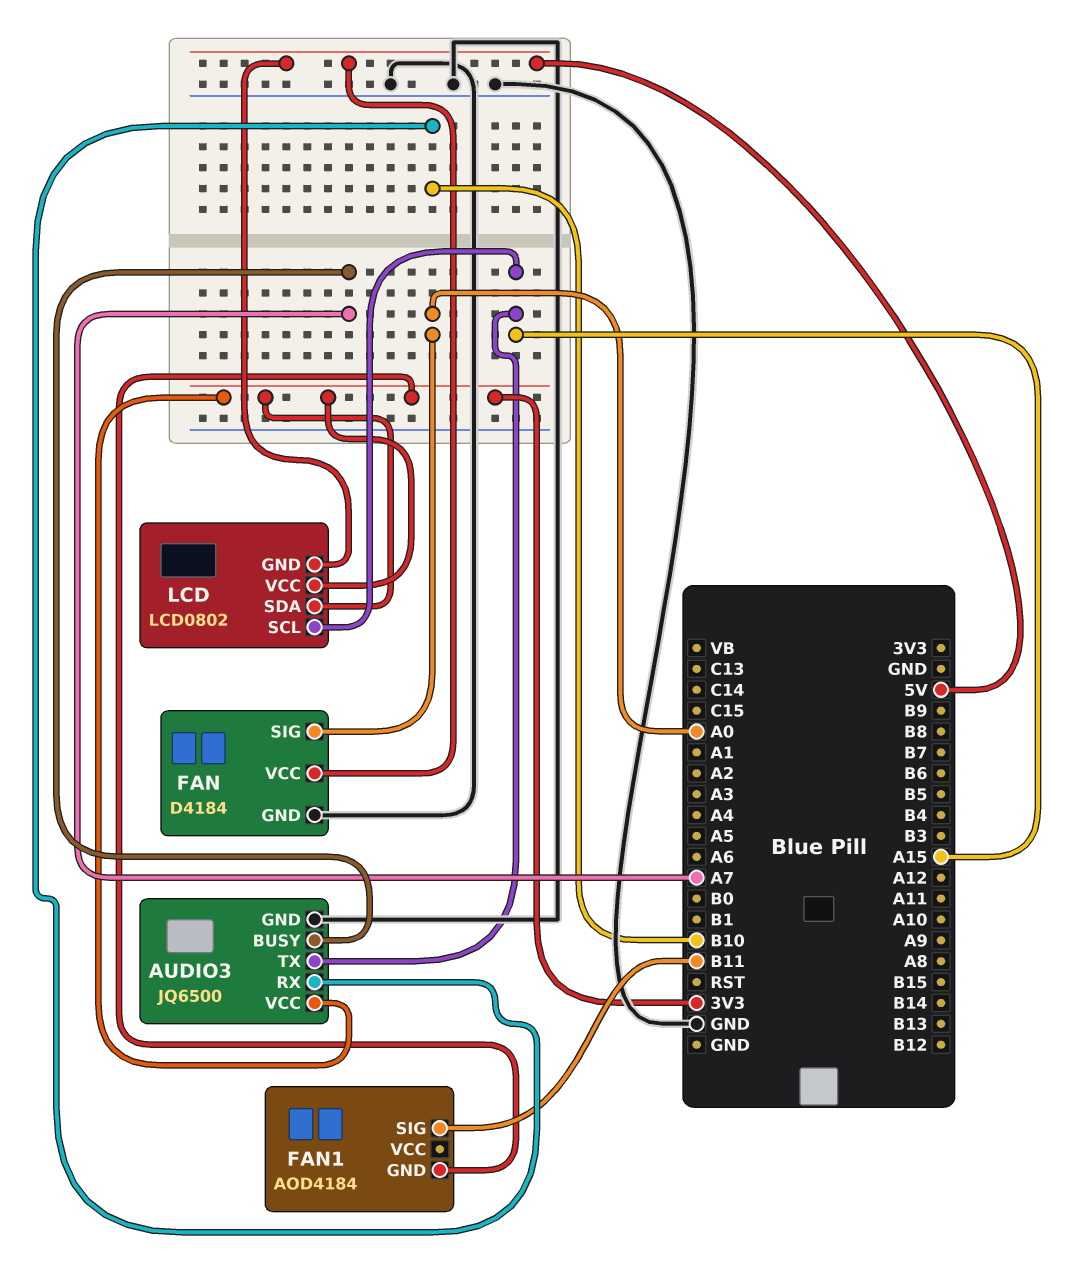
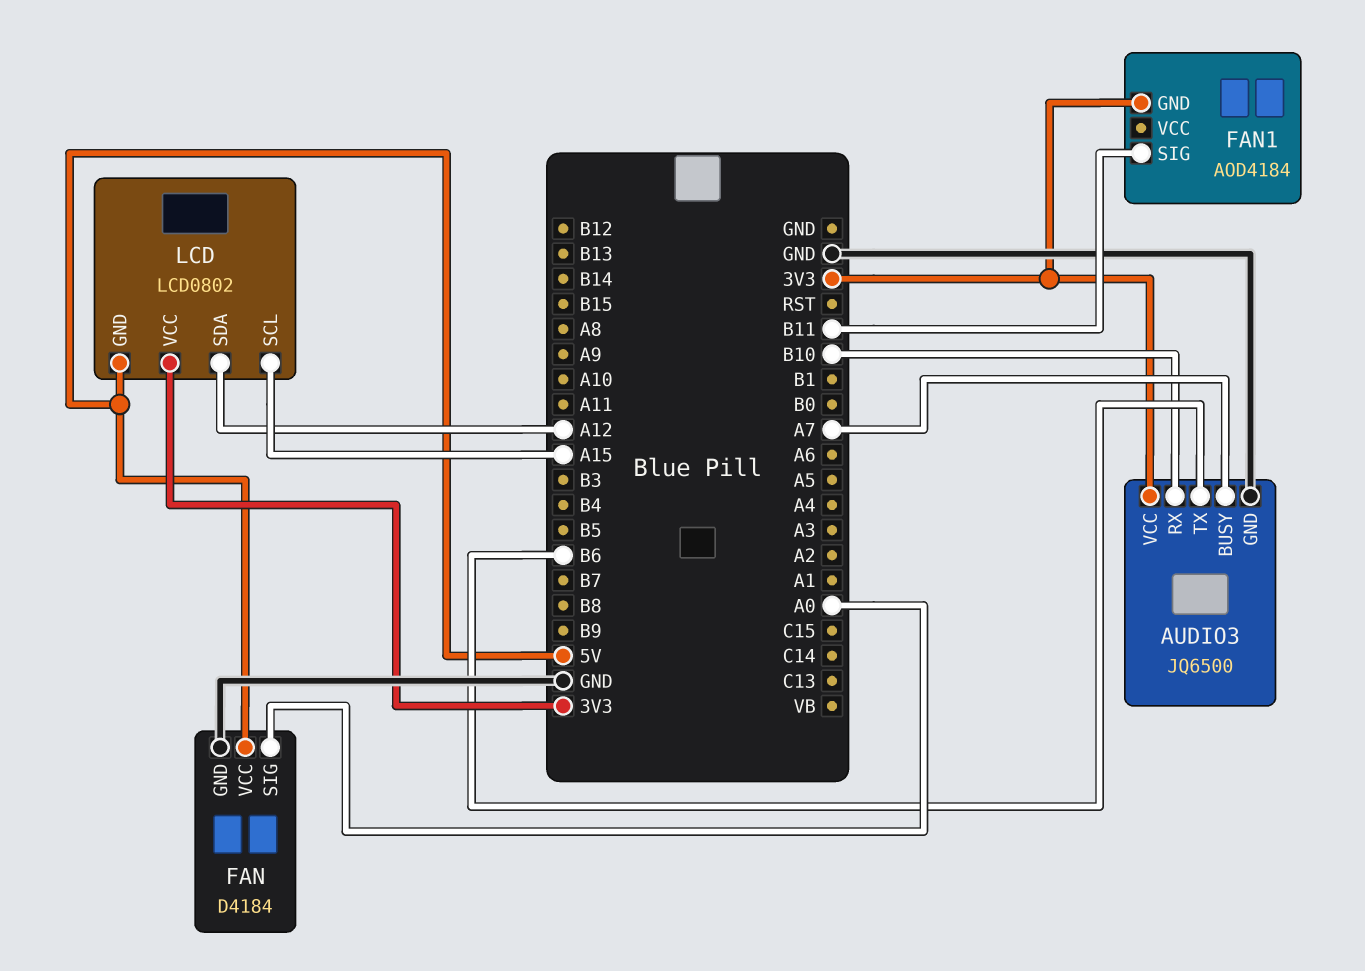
AUDIO3 pin TX: A15 -> B6
LCD pin SDA: 3V3 -> A12

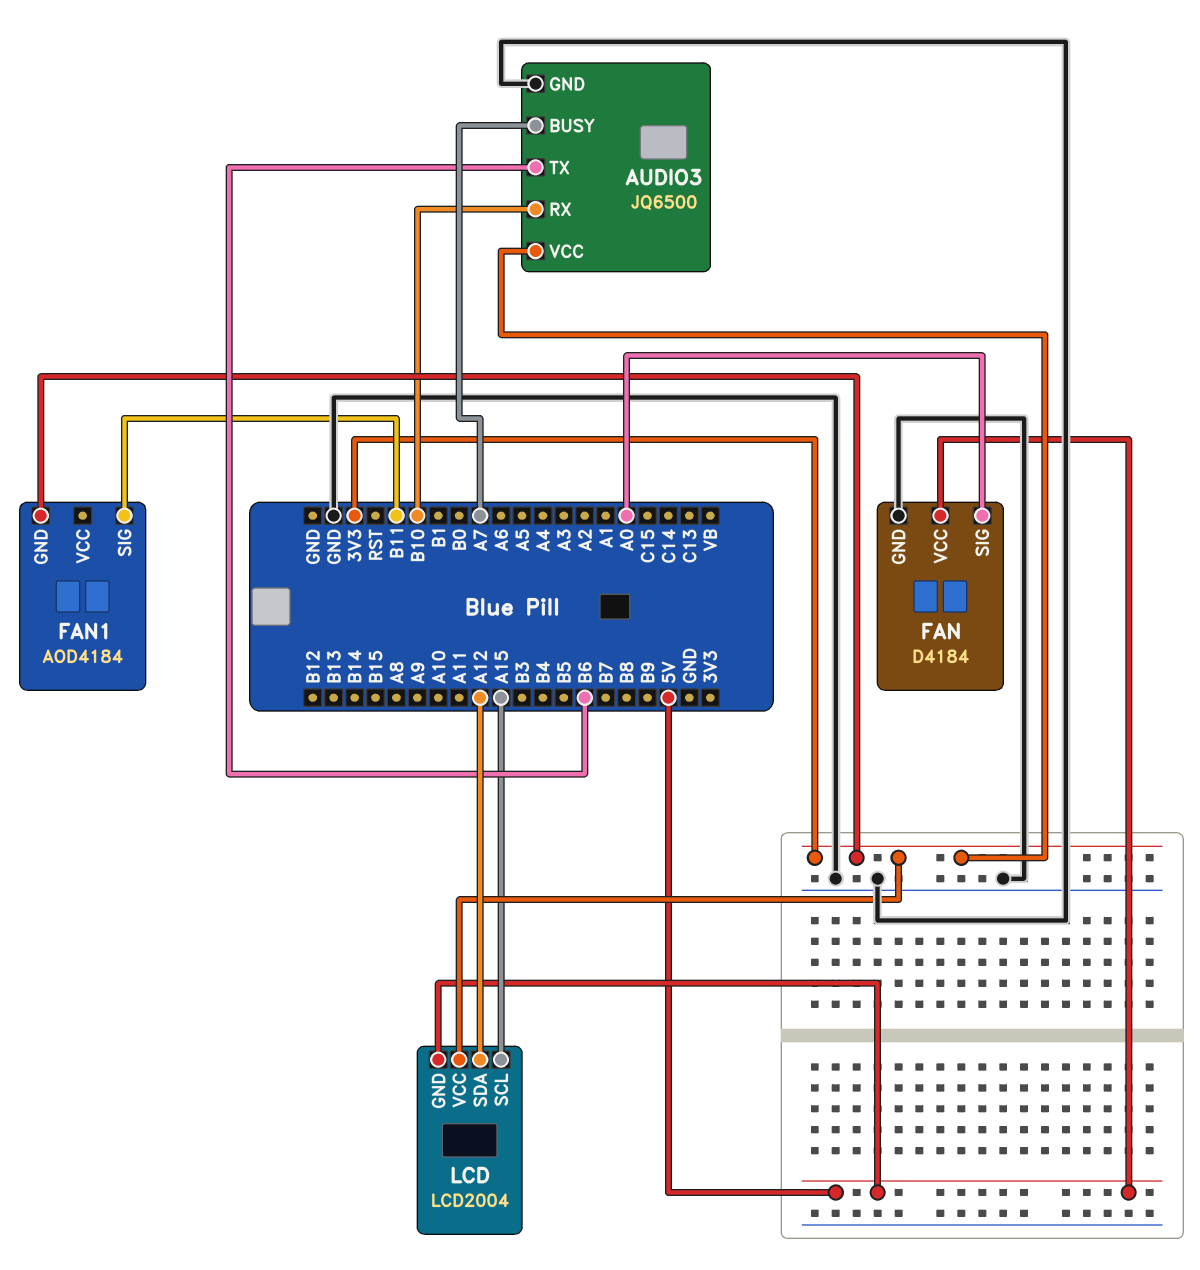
LCD: LCD0802 -> LCD2004

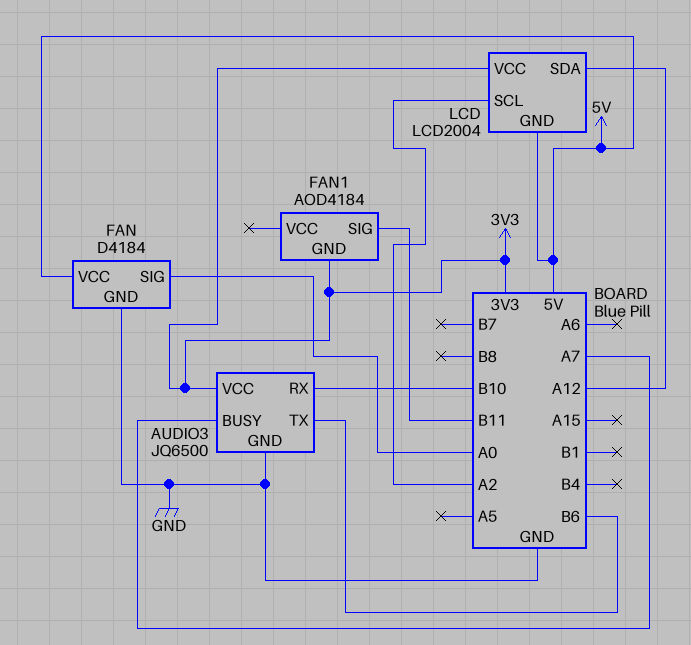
LCD pin SCL: A15 -> A2

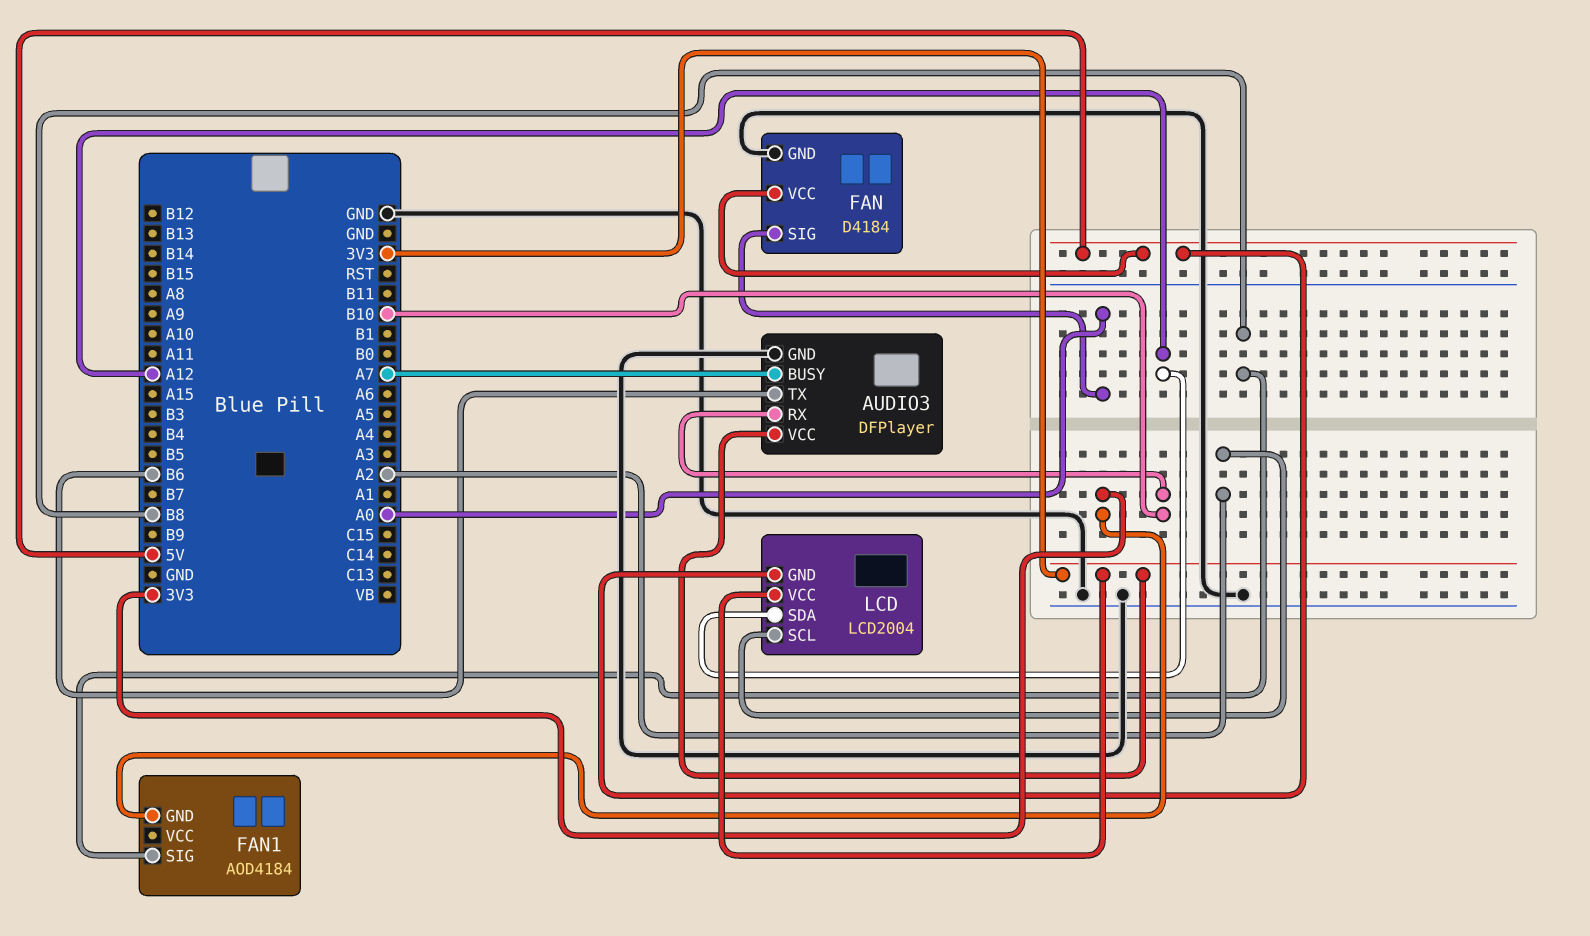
AUDIO3: JQ6500 -> DFPlayer
FAN1 pin SIG: B11 -> B8

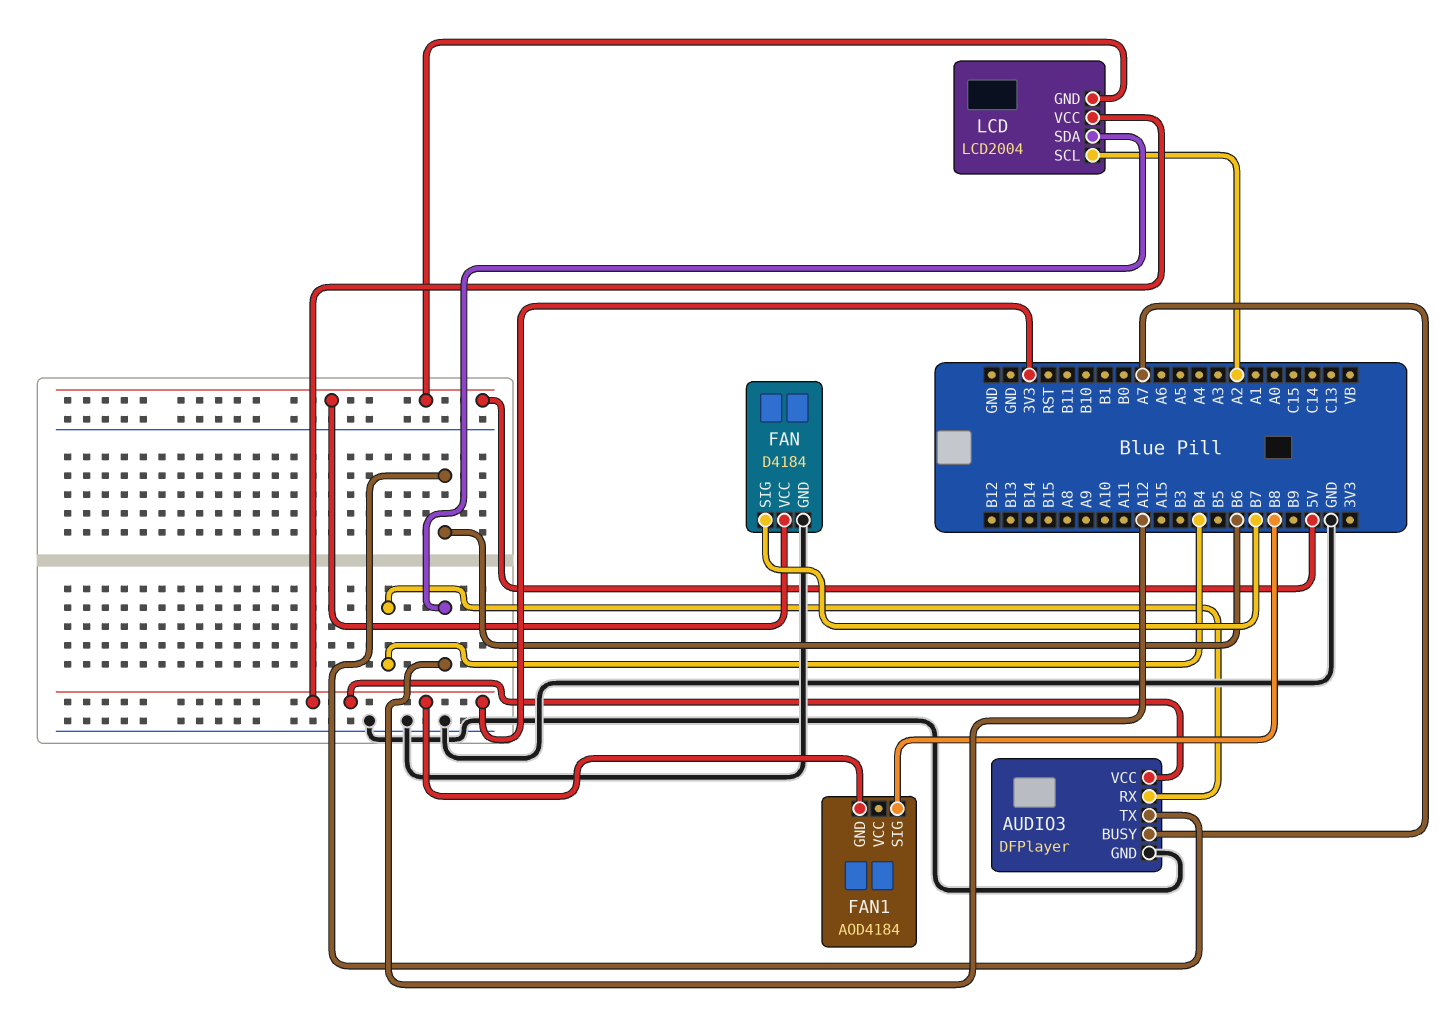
AUDIO3 pin RX: B10 -> B4
FAN pin SIG: A0 -> B7

